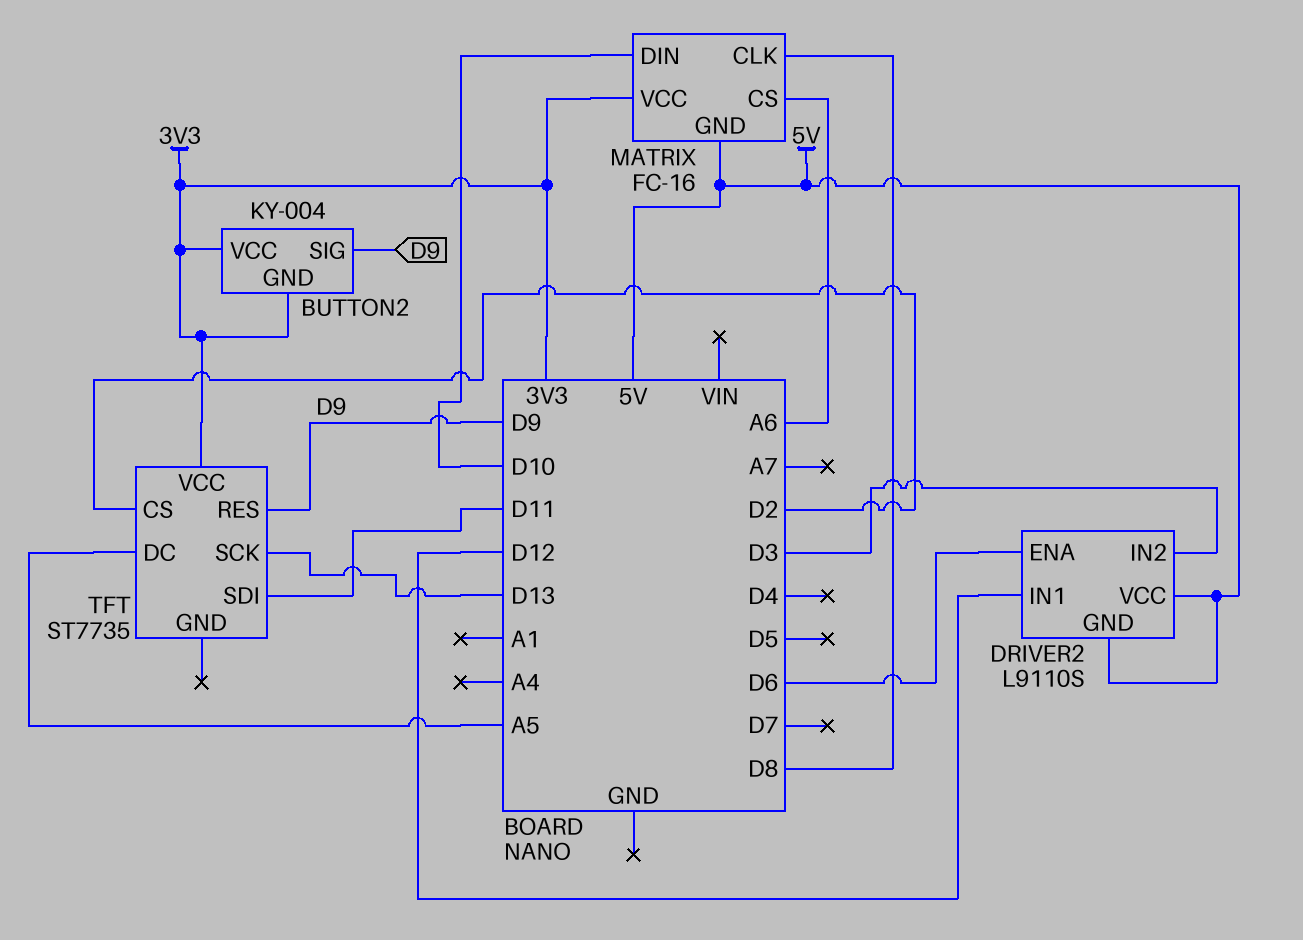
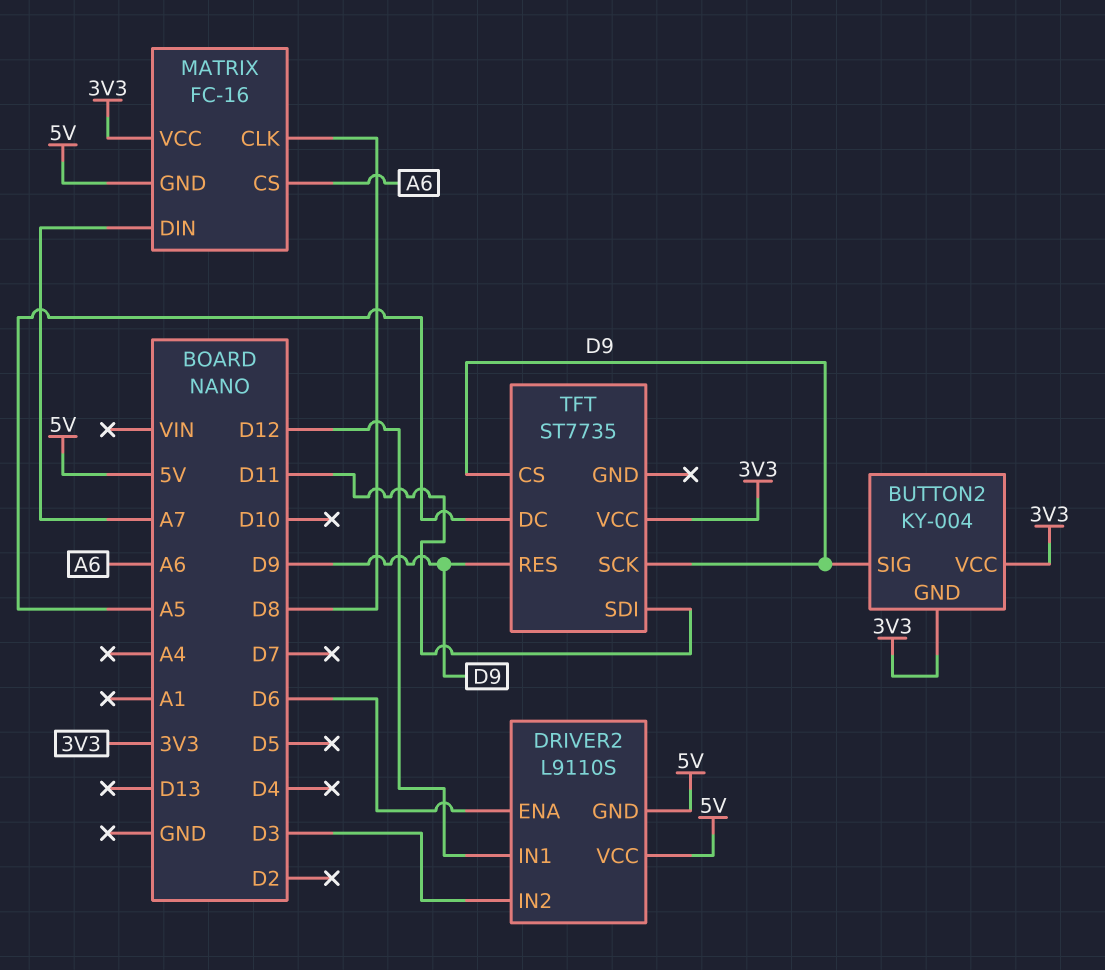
MATRIX pin DIN: D10 -> A7
TFT pin CS: D2 -> D9
TFT pin SCK: D13 -> D9

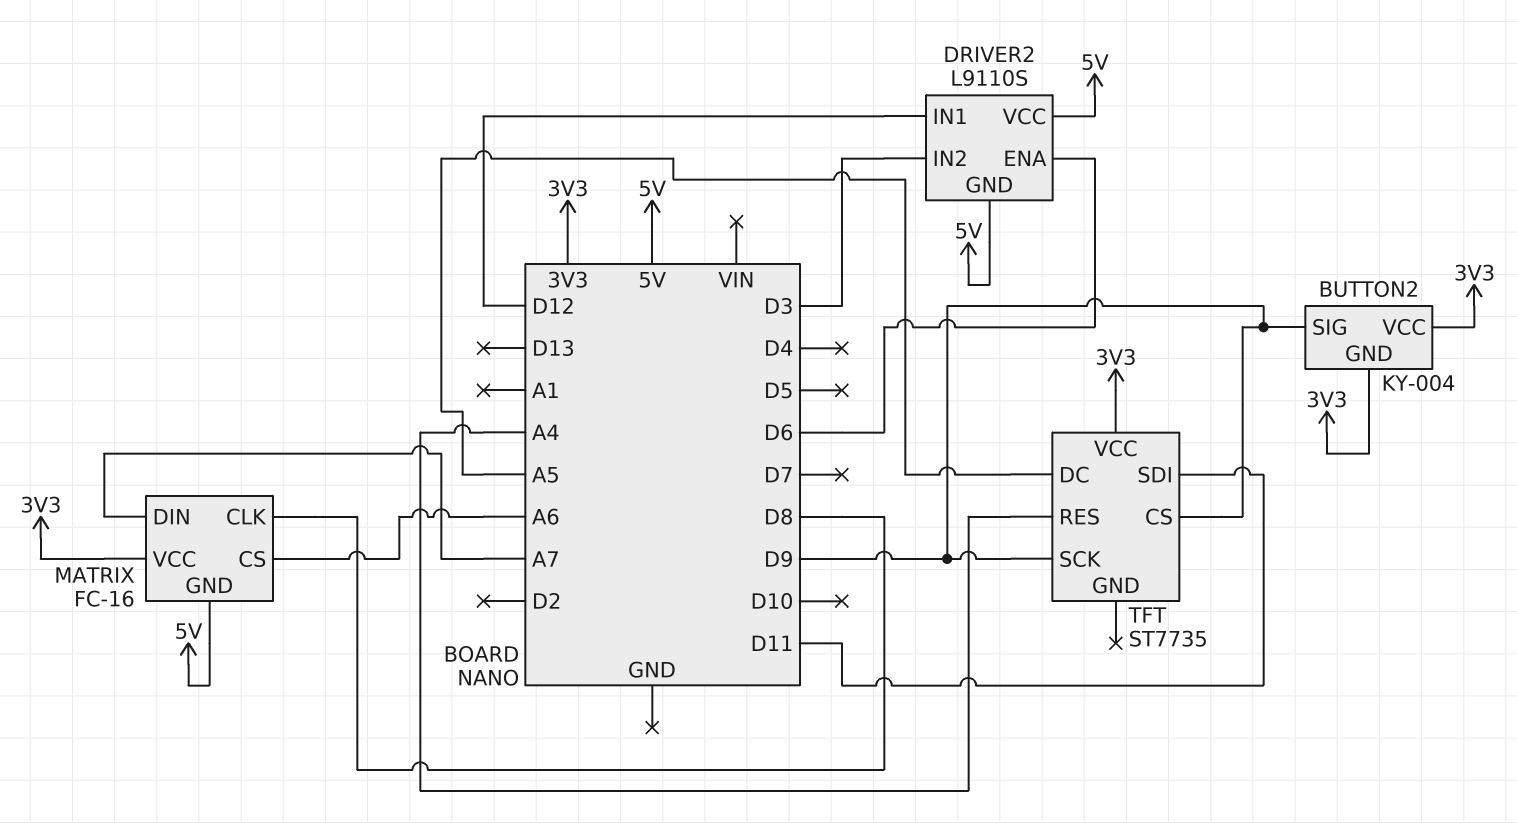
TFT pin RES: D9 -> A4

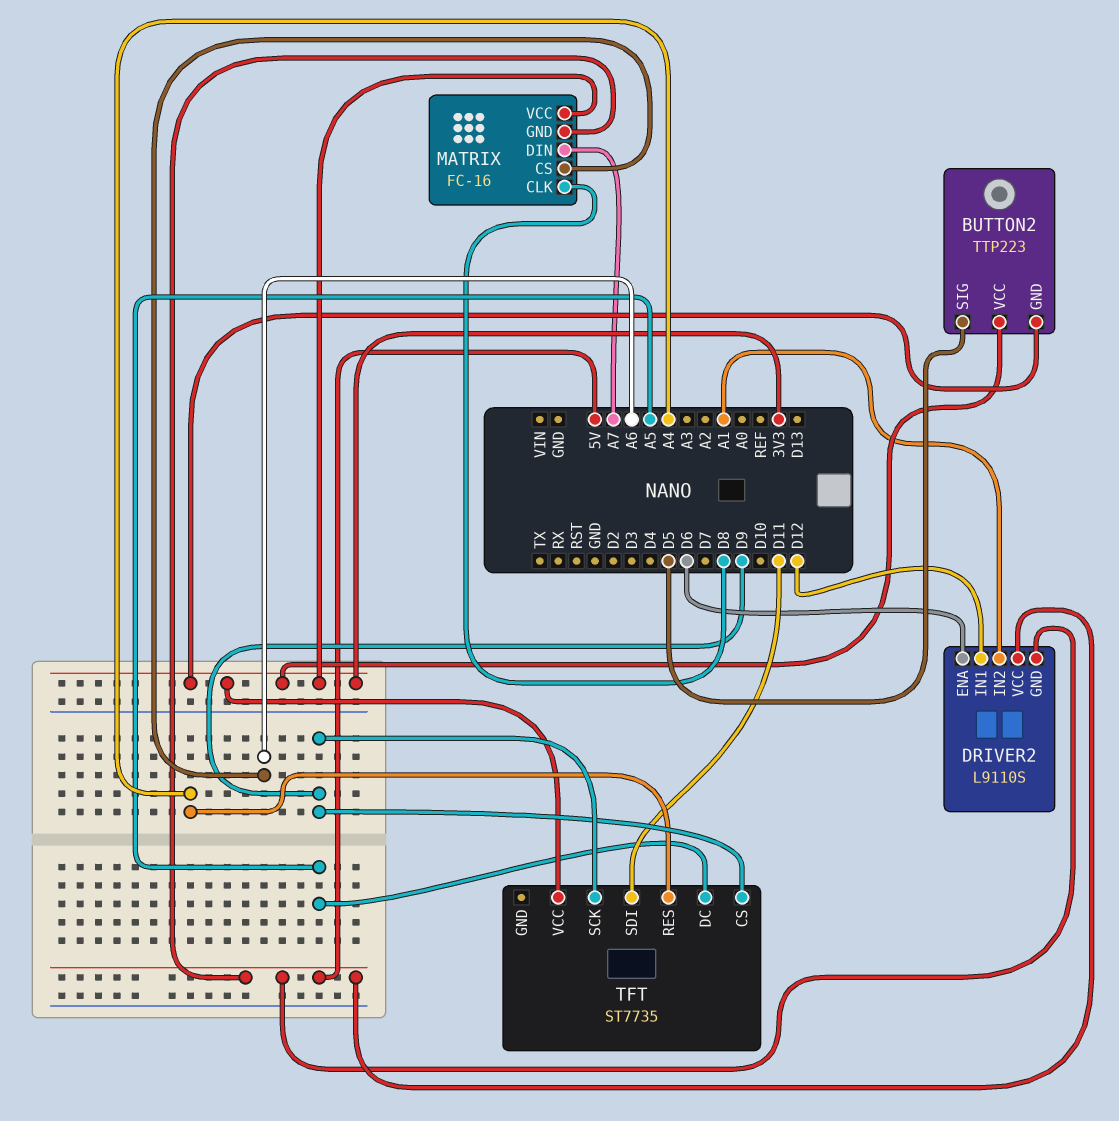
BUTTON2: KY-004 -> TTP223
BUTTON2 pin SIG: D9 -> D5
DRIVER2 pin IN2: D3 -> A1

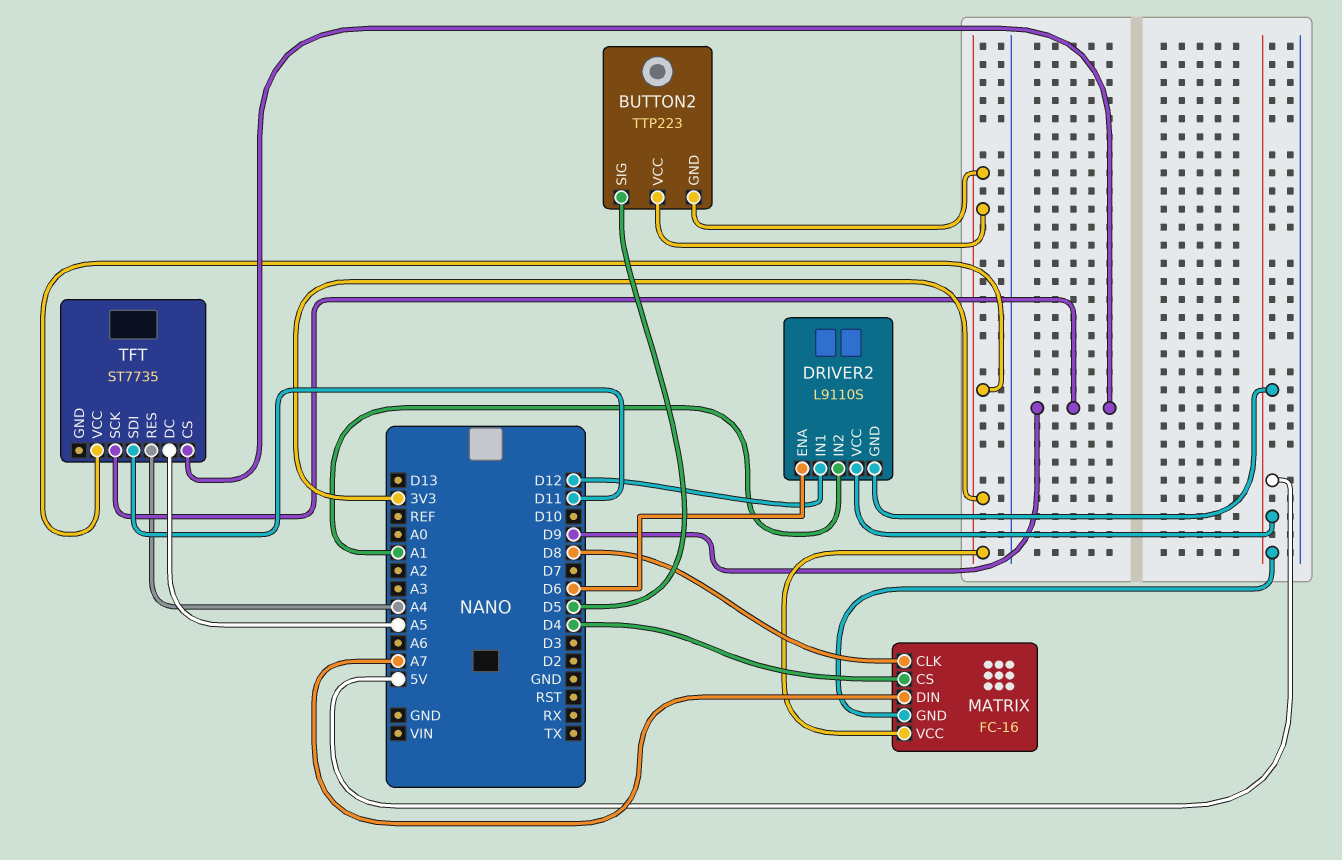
MATRIX pin CS: A6 -> D4

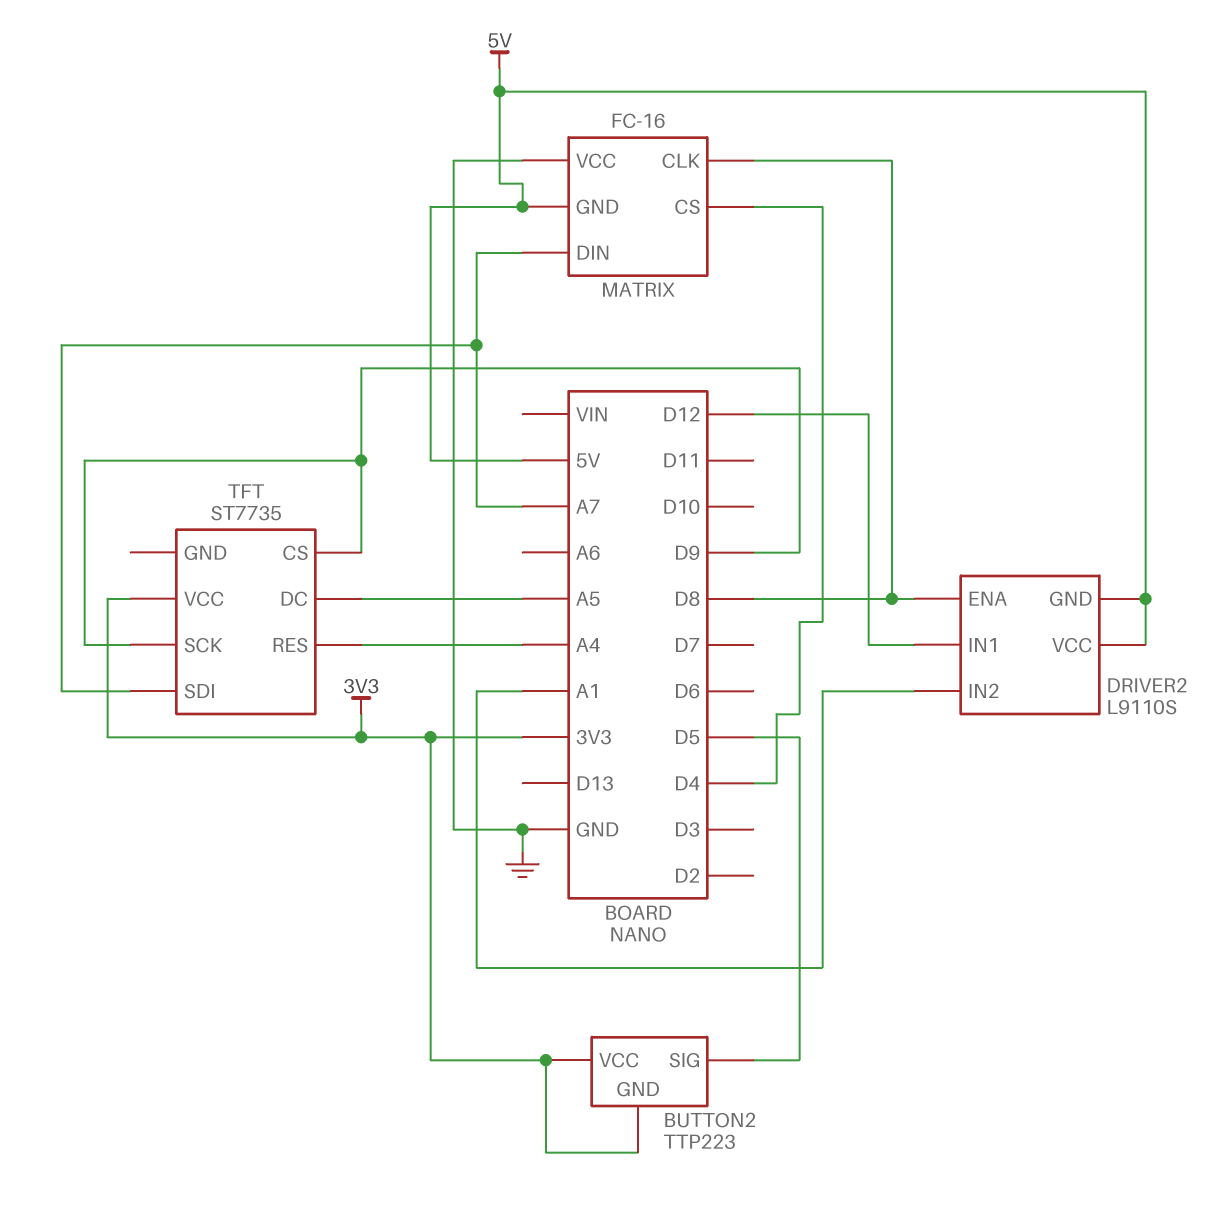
DRIVER2 pin ENA: D6 -> D8
MATRIX pin VCC: 3V3 -> GND
TFT pin SDI: D11 -> A7

